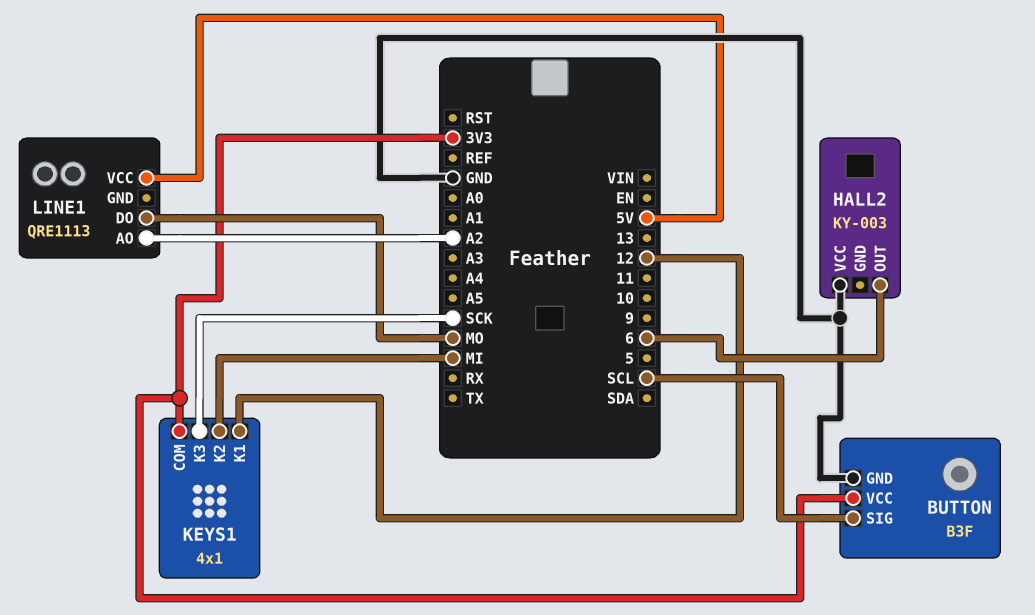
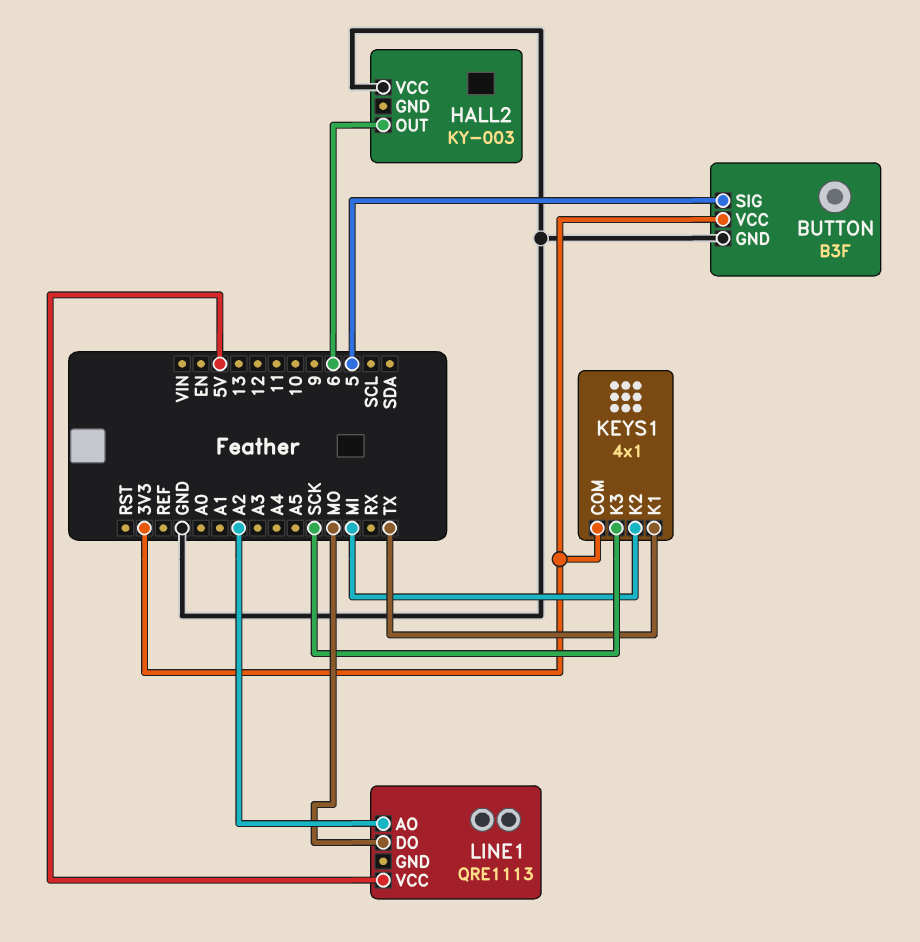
BUTTON pin SIG: SCL -> 5
KEYS1 pin K1: 12 -> TX

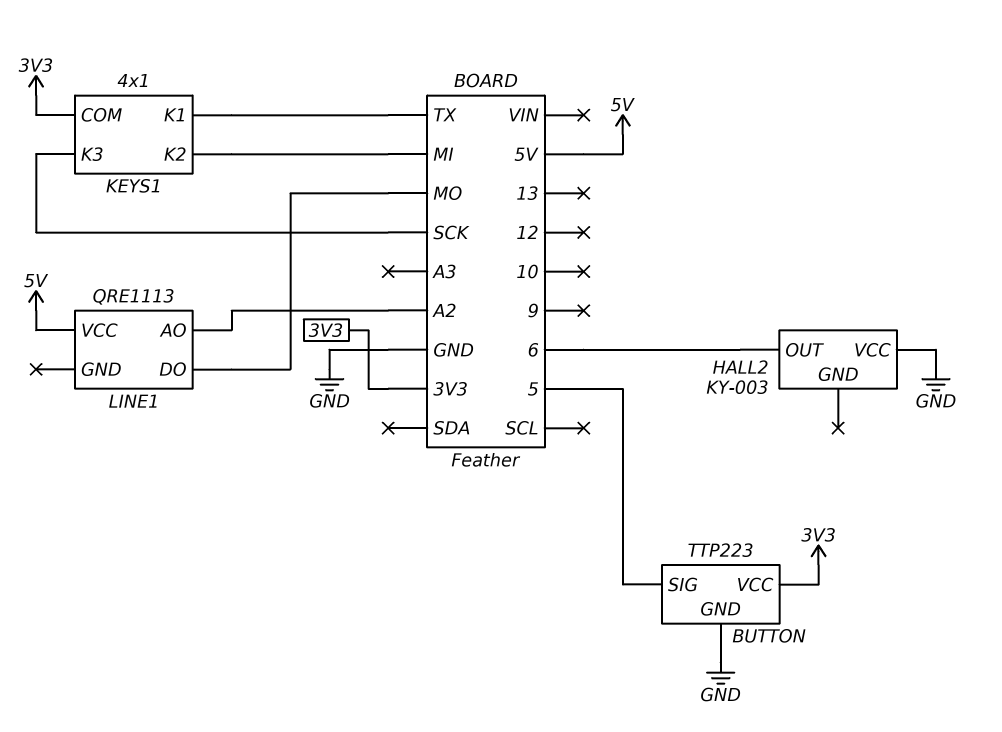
BUTTON: B3F -> TTP223

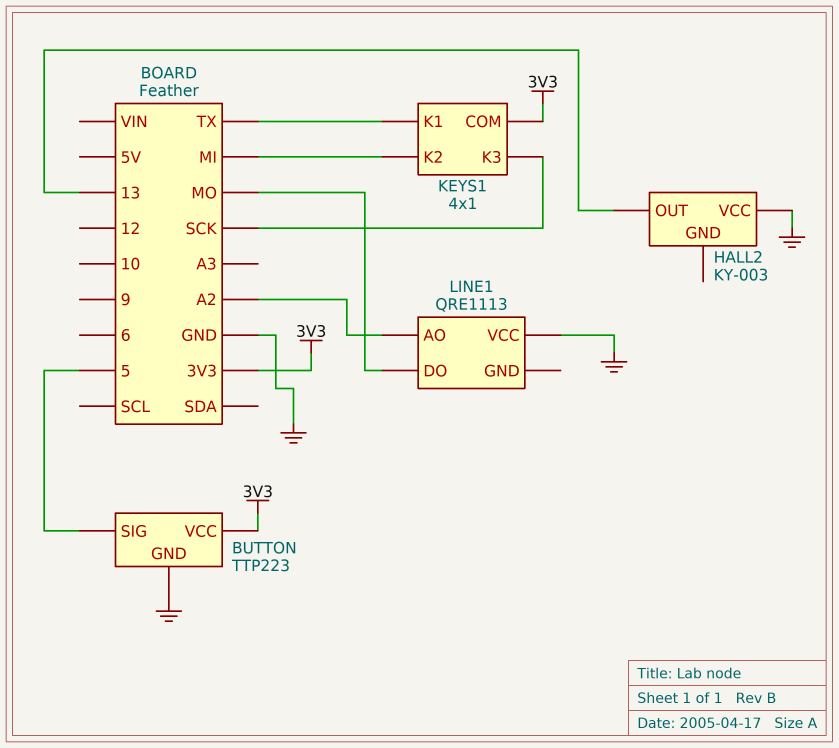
HALL2 pin OUT: 6 -> 13
LINE1 pin VCC: 5V -> GND

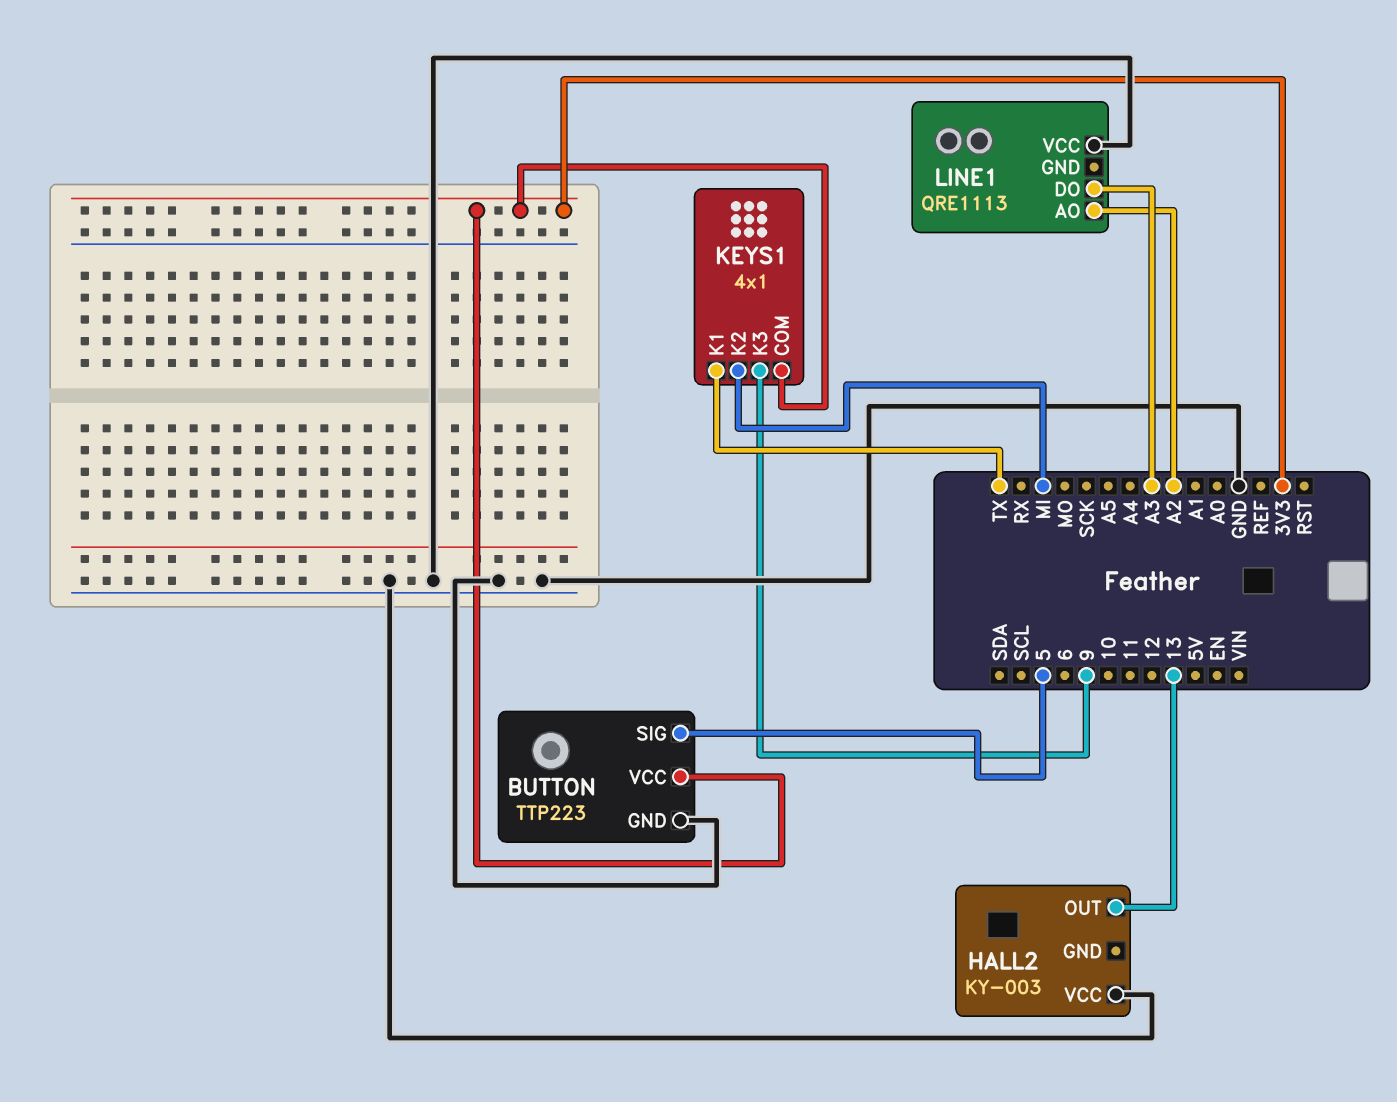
KEYS1 pin K3: SCK -> 9
LINE1 pin DO: MO -> A3

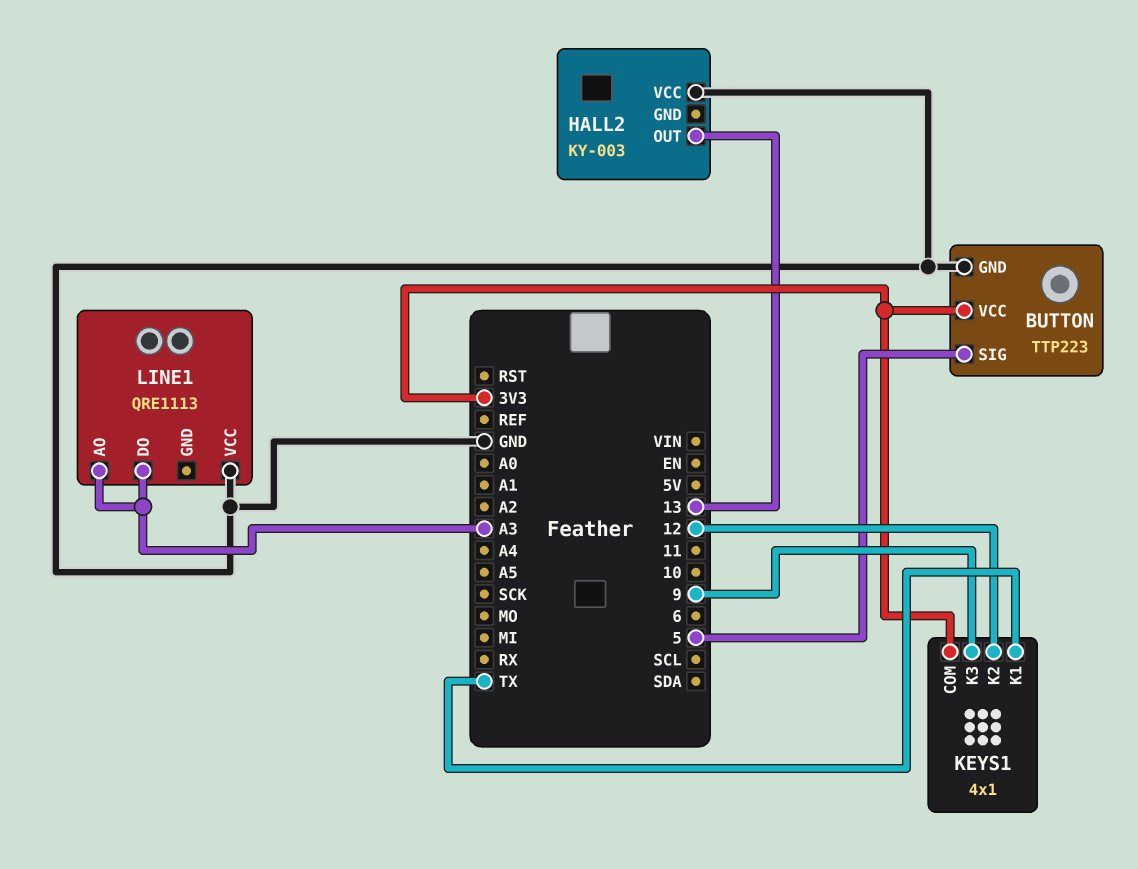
KEYS1 pin K2: MI -> 12
LINE1 pin AO: A2 -> A3

